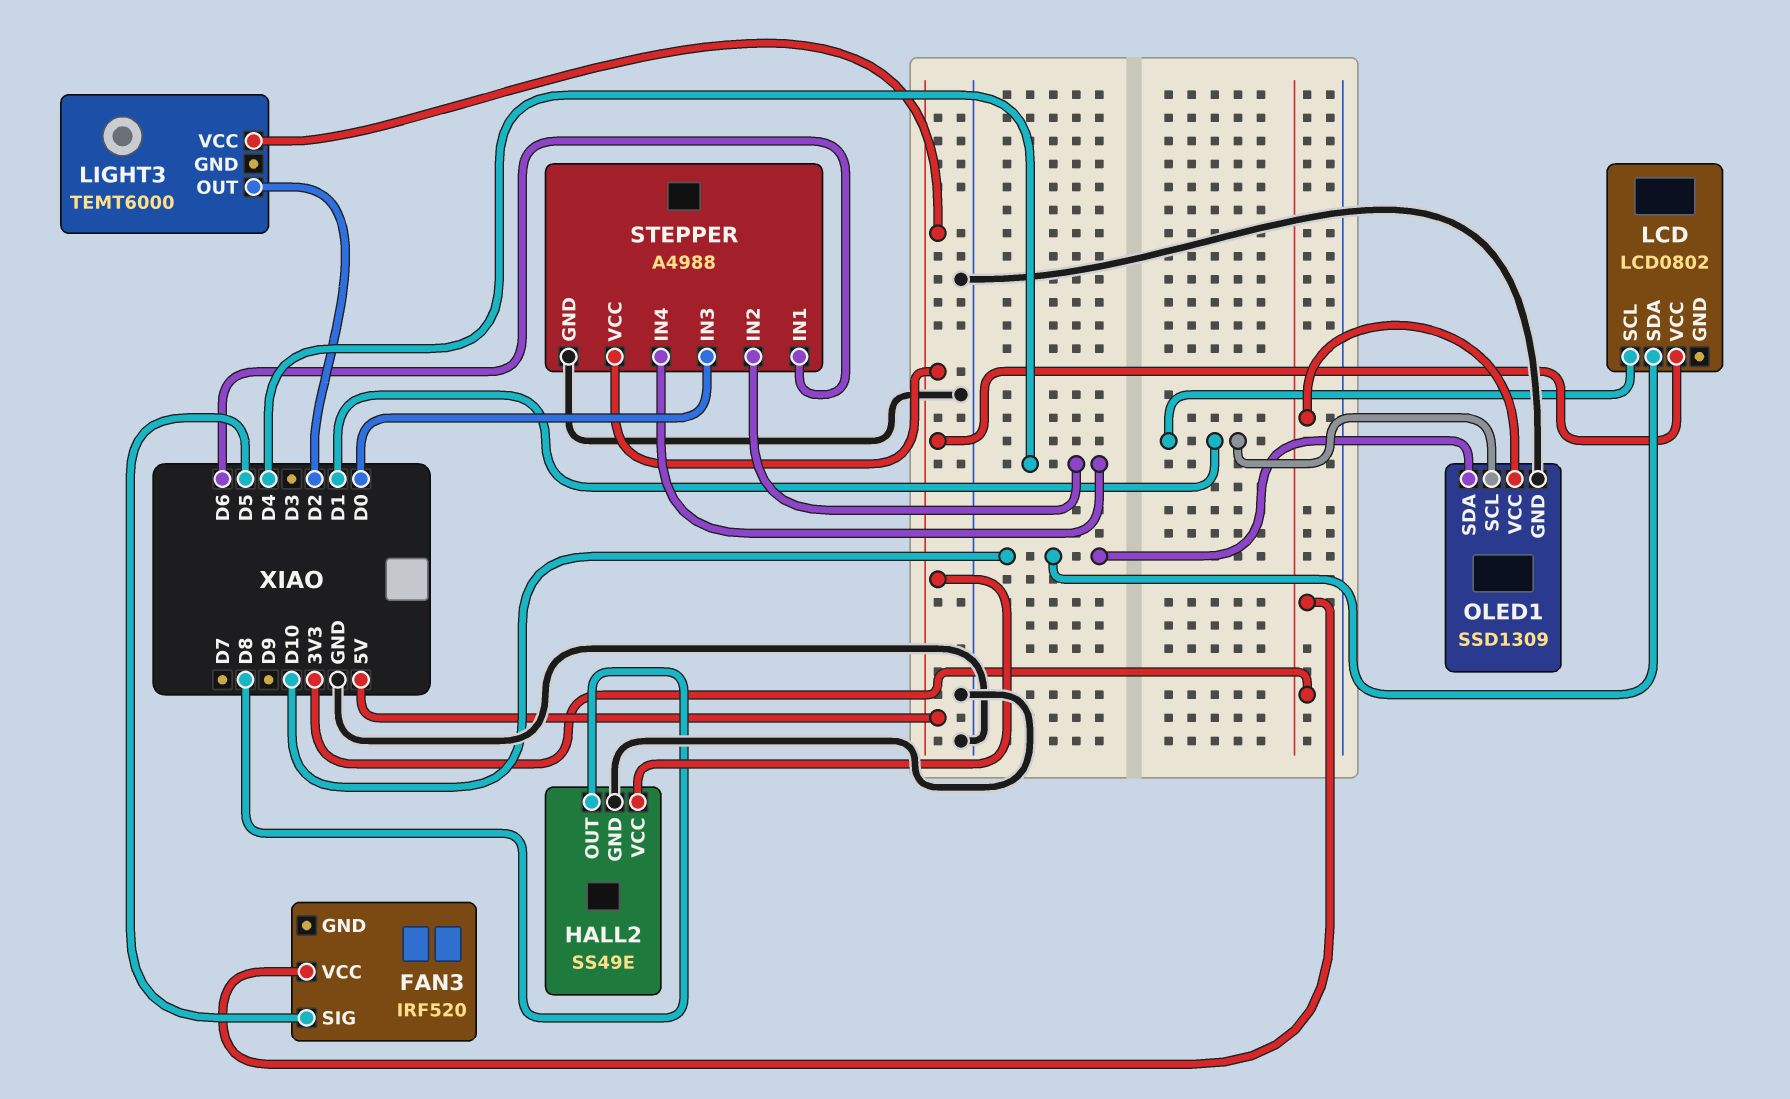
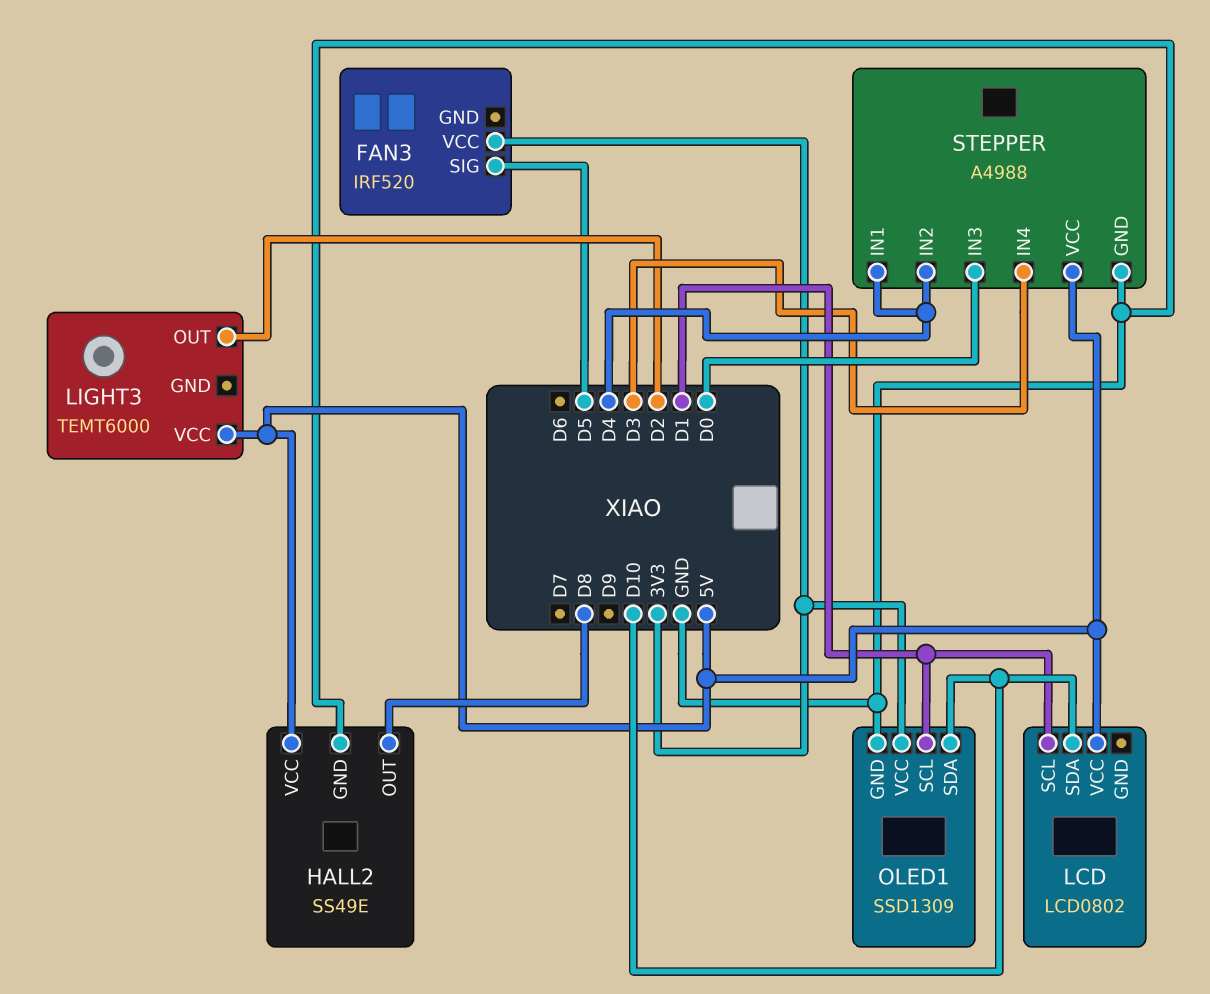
STEPPER pin IN1: D6 -> D4
STEPPER pin IN4: D4 -> D3

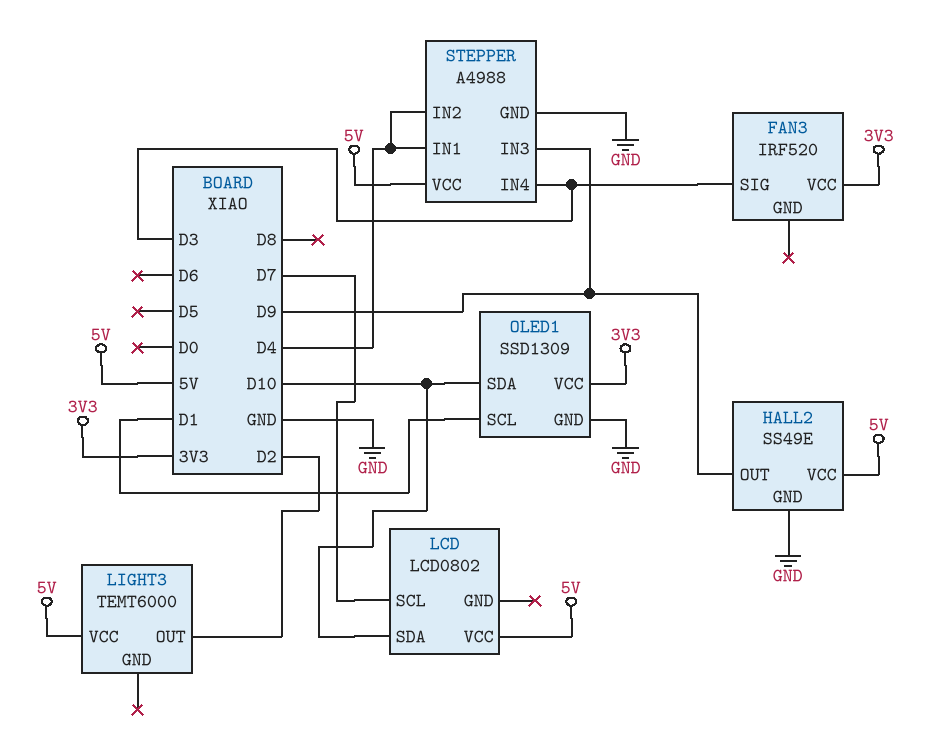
FAN3 pin SIG: D5 -> D3
HALL2 pin OUT: D8 -> D9
LCD pin SCL: D1 -> D7
STEPPER pin IN3: D0 -> D9

